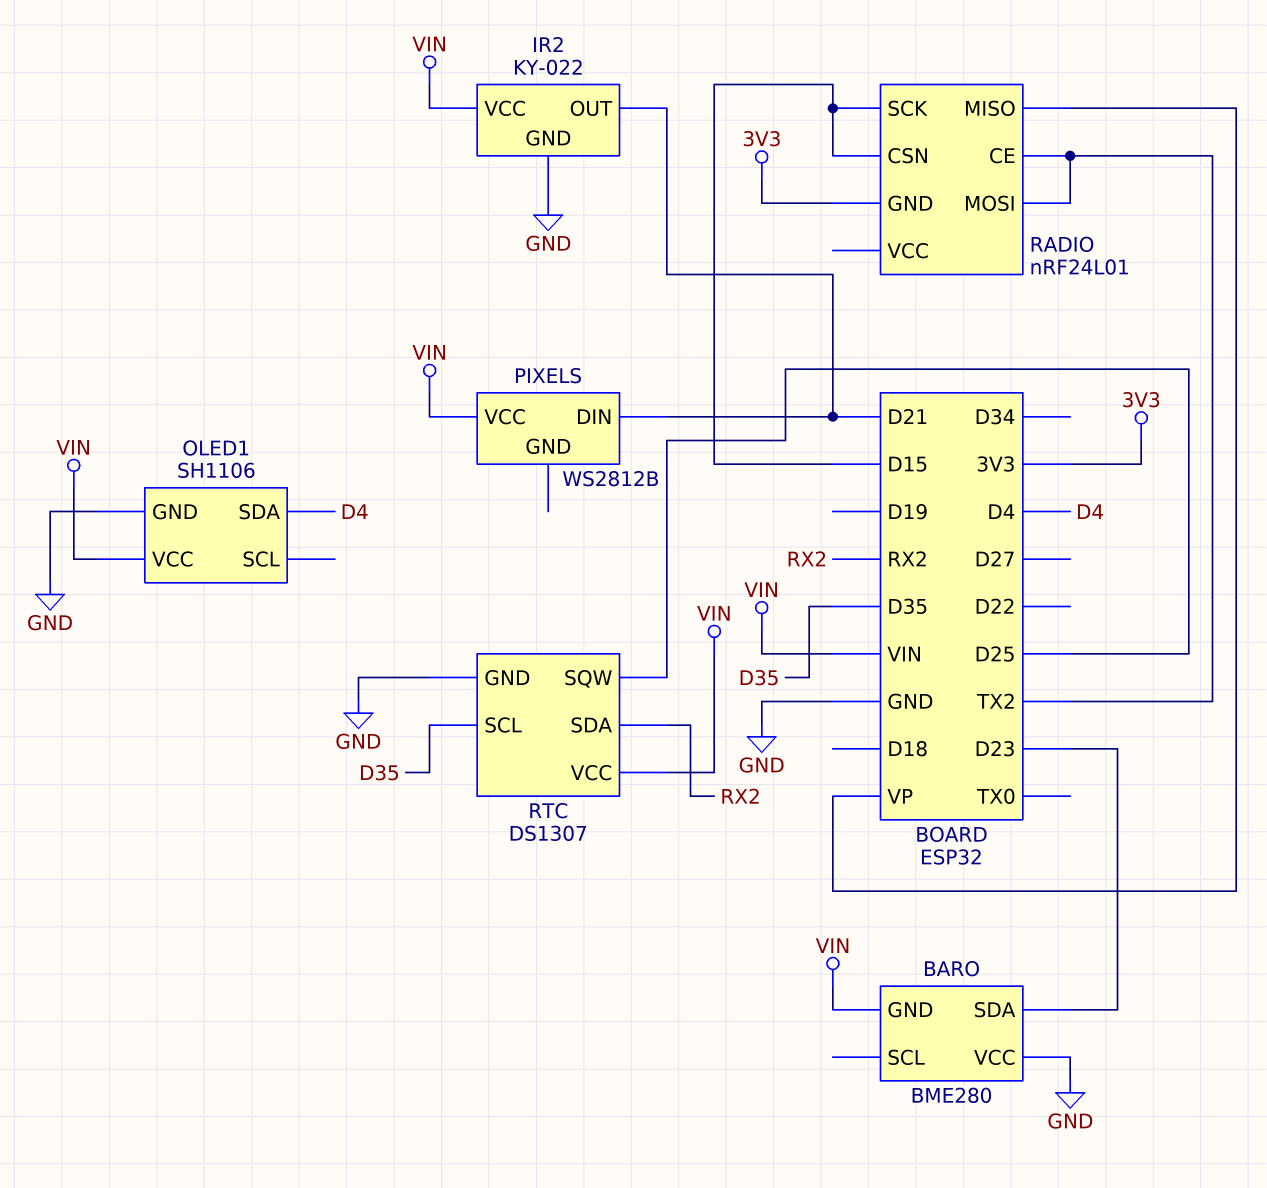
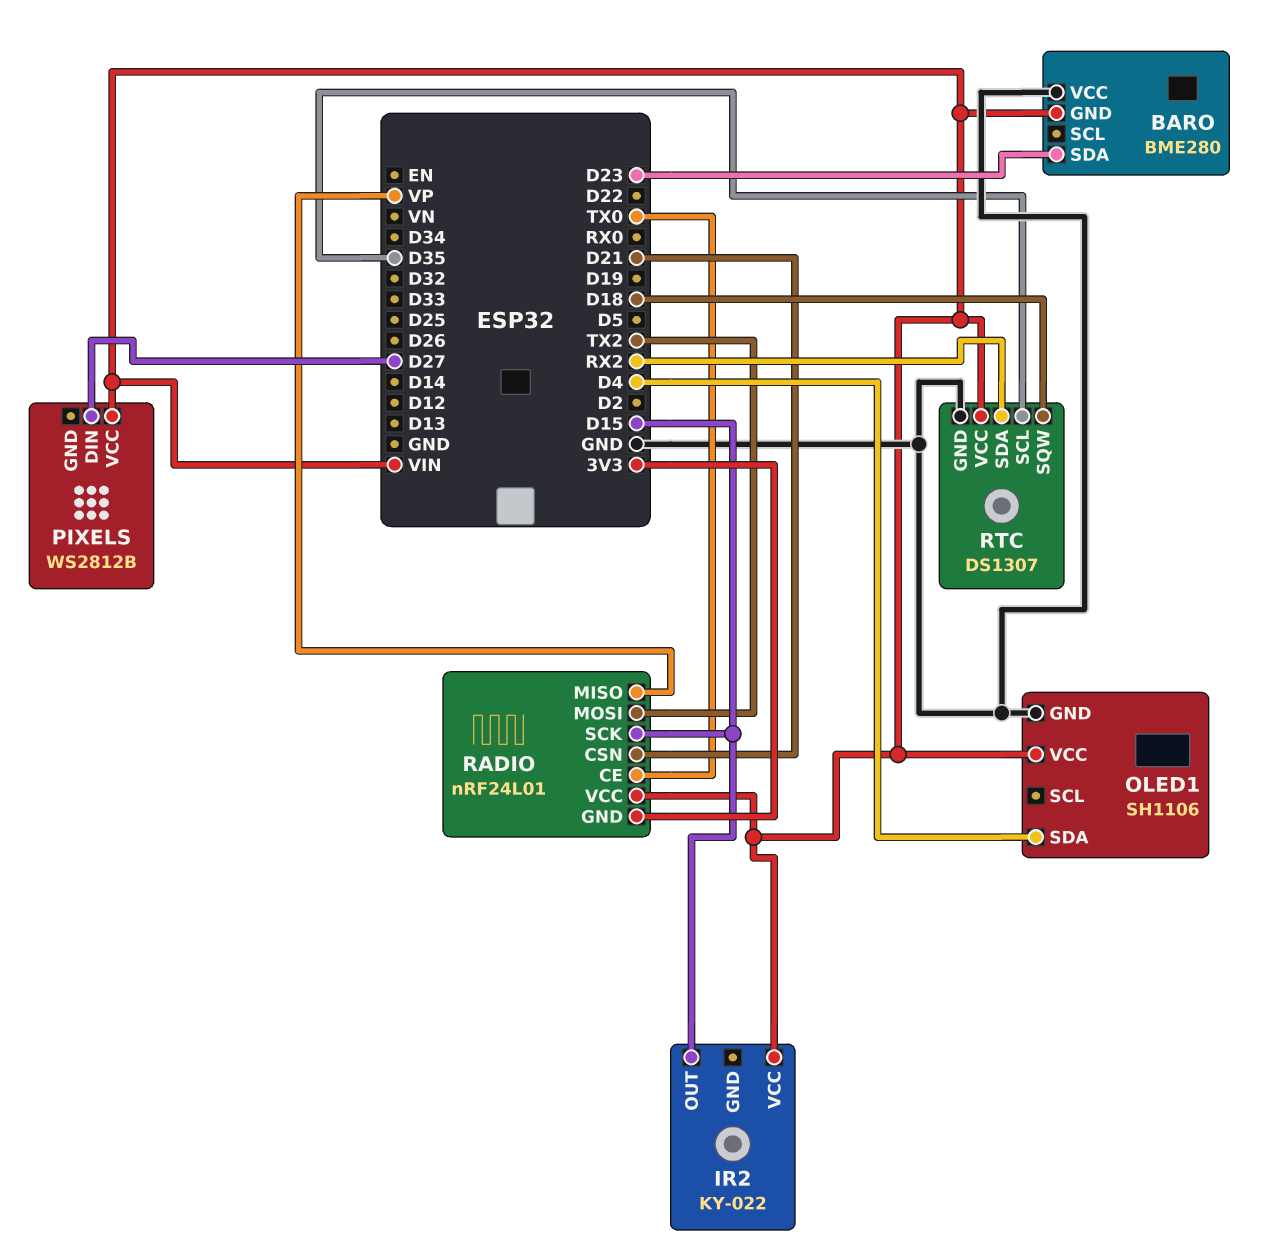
IR2 pin GND: GND -> none
IR2 pin OUT: D21 -> D15
PIXELS pin DIN: D21 -> D27
RADIO pin CE: TX2 -> TX0
RADIO pin CSN: D15 -> D21
RADIO pin VCC: none -> VIN
RTC pin SQW: D25 -> D18

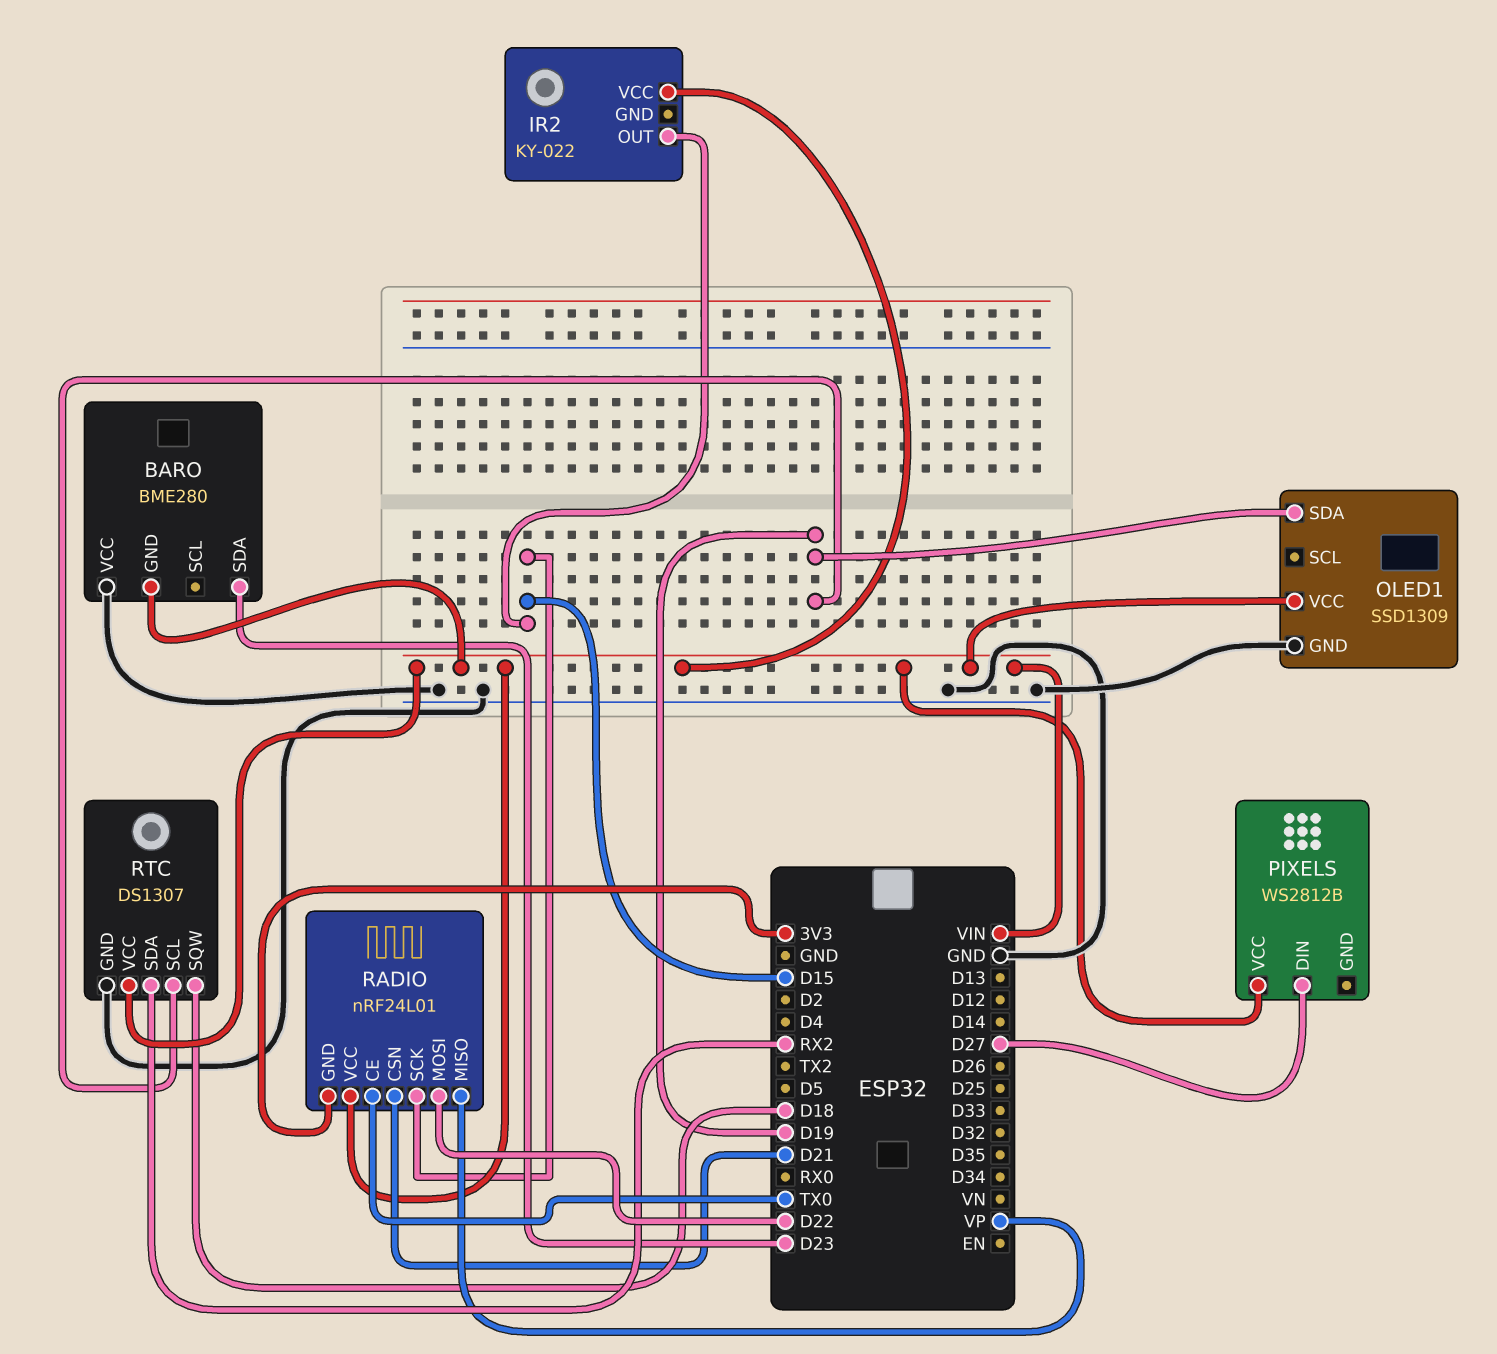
OLED1: SH1106 -> SSD1309
OLED1 pin SDA: D4 -> D19
RADIO pin MOSI: TX2 -> D22
RTC pin SCL: D35 -> D19

